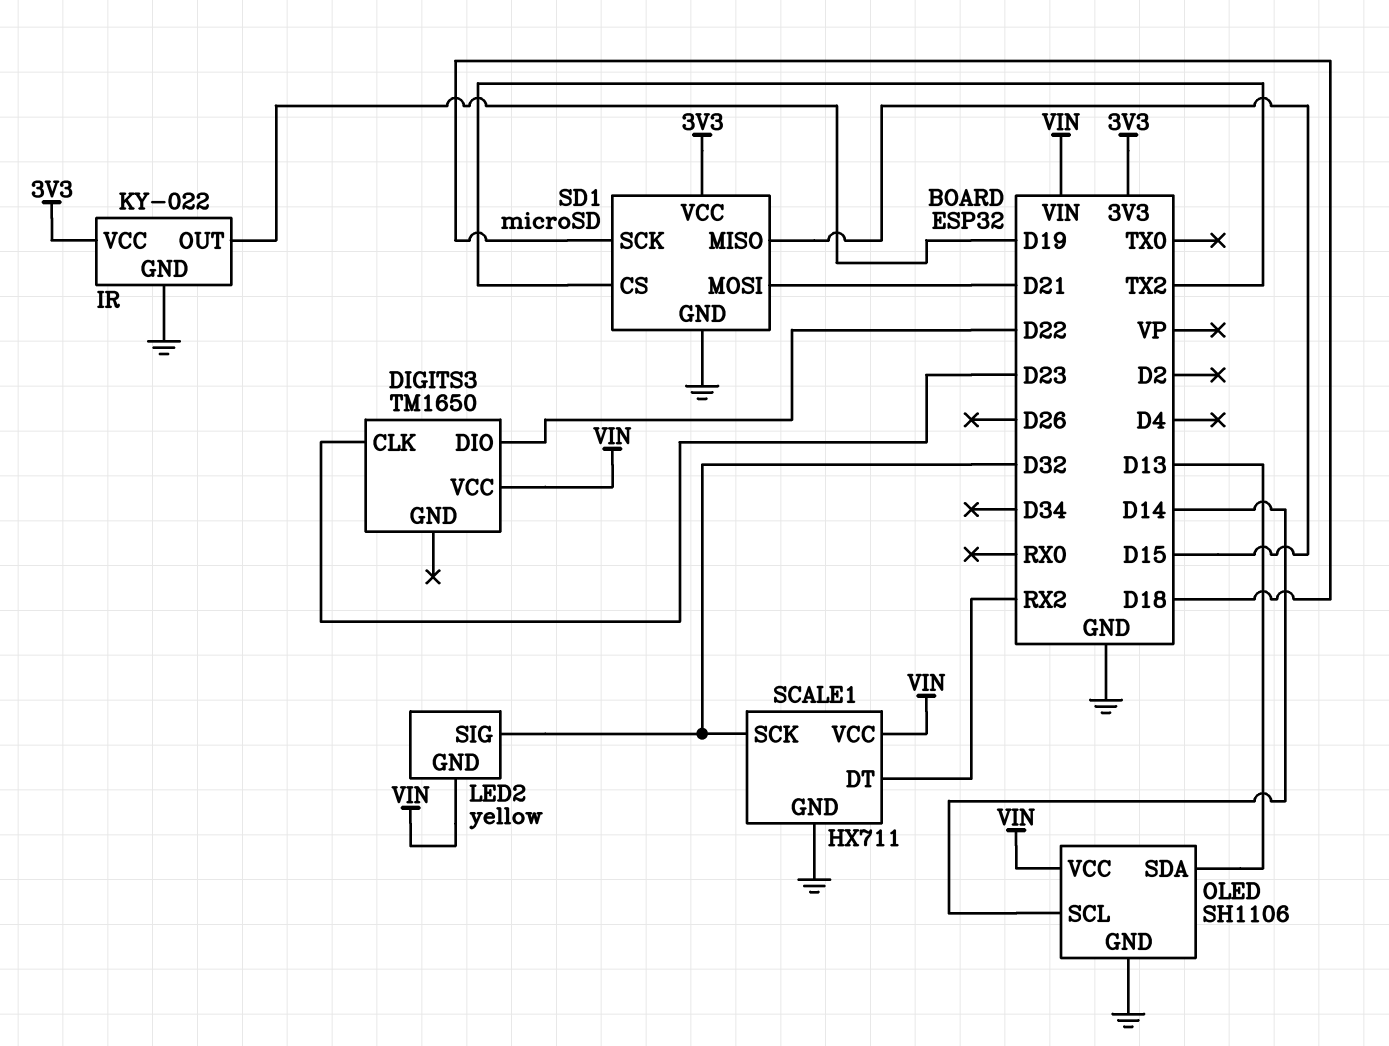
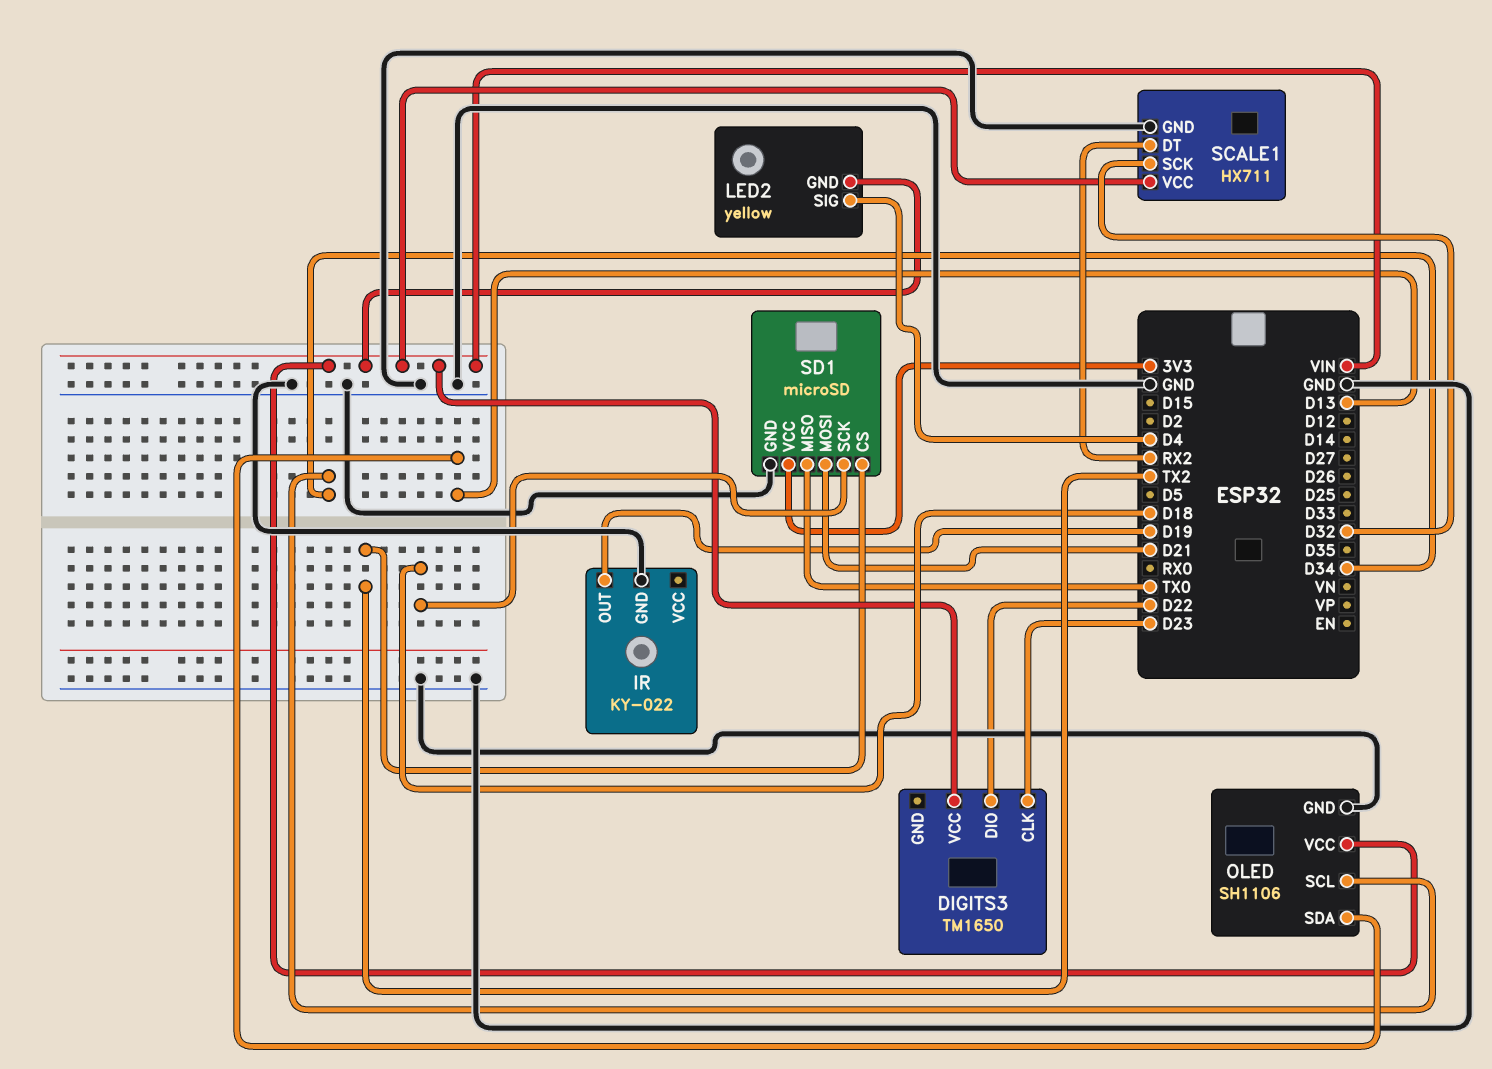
IR pin VCC: 3V3 -> none
LED2 pin SIG: D32 -> D4
OLED pin SCL: D14 -> D34
SD1 pin MISO: D15 -> TX0

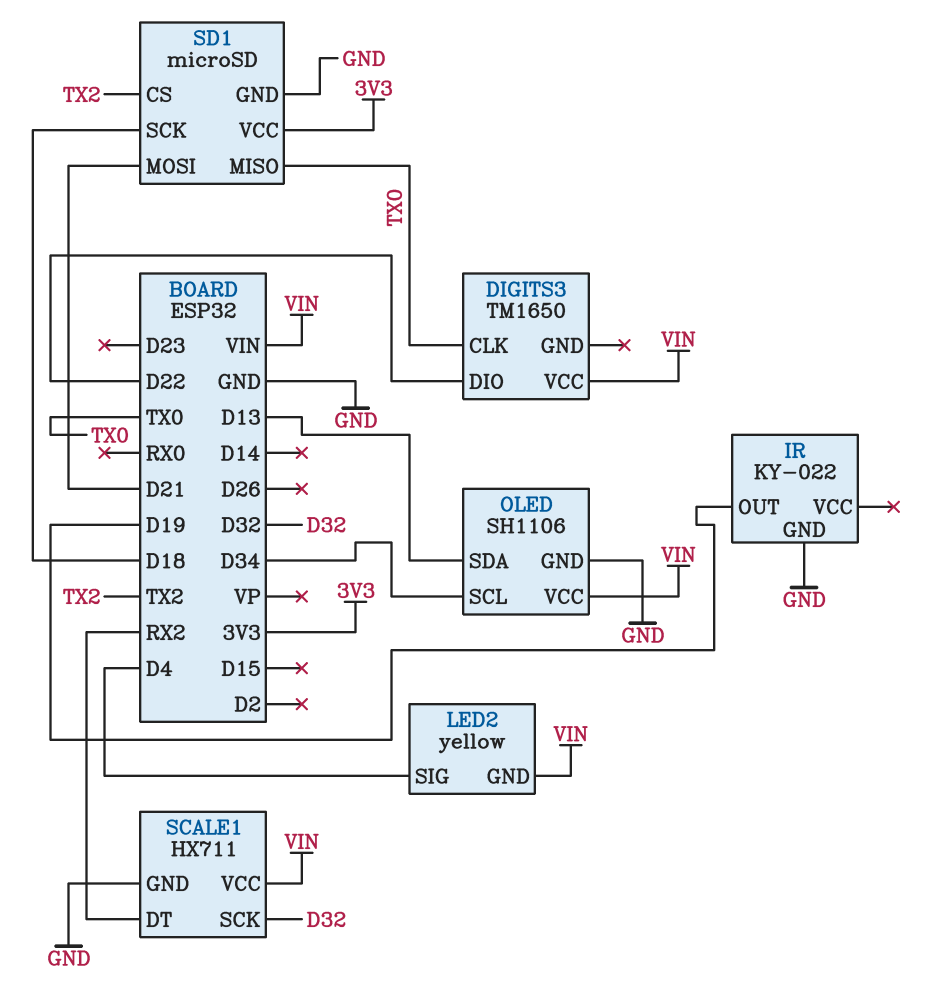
DIGITS3 pin CLK: D23 -> TX0

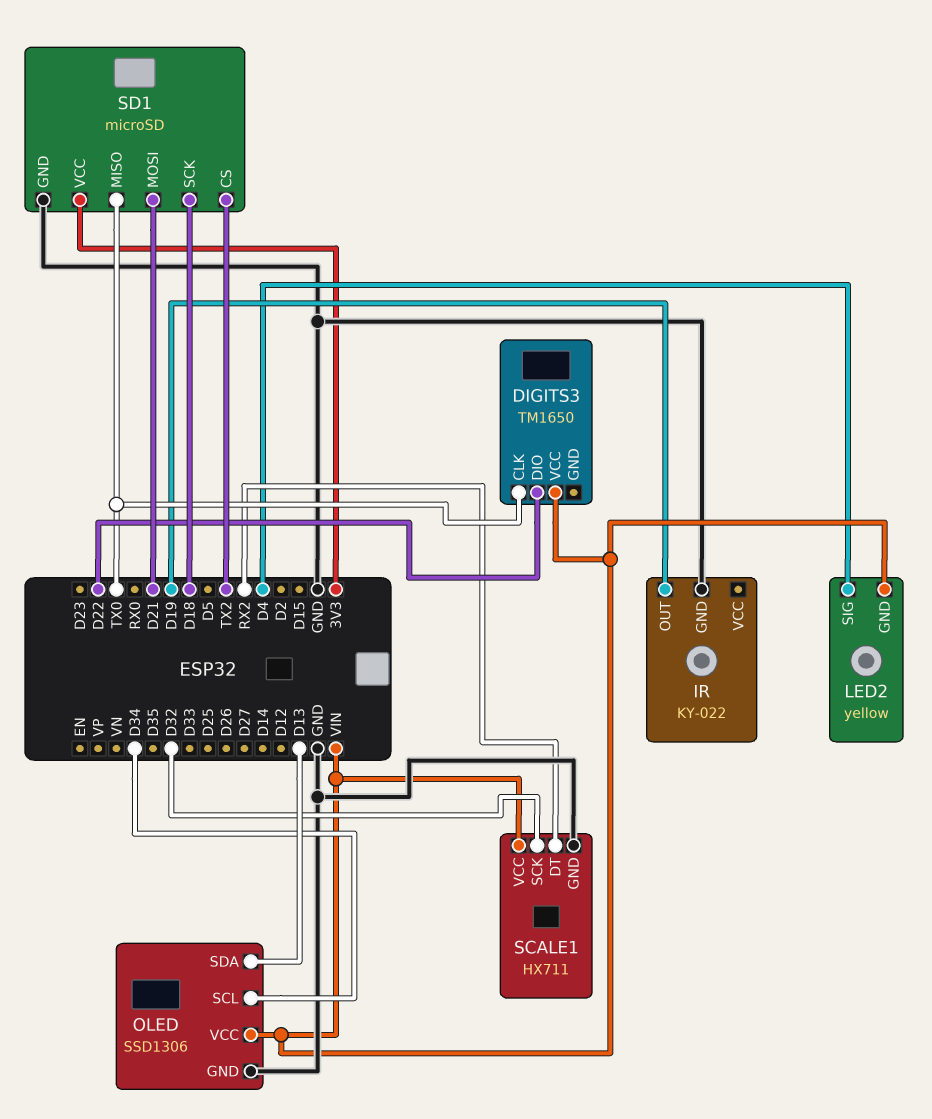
OLED: SH1106 -> SSD1306

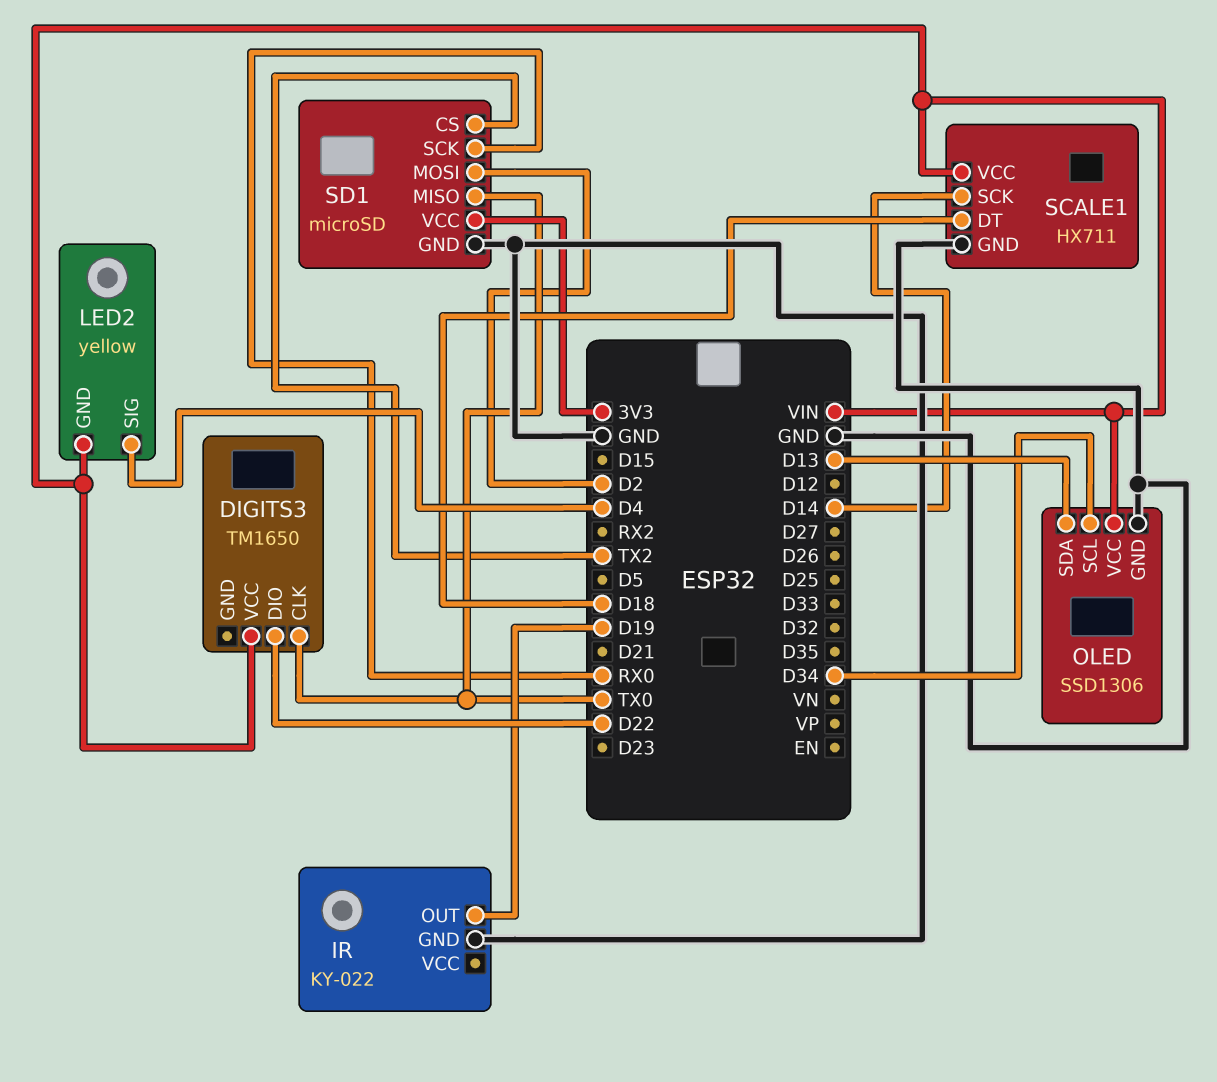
SCALE1 pin DT: RX2 -> D18
SCALE1 pin SCK: D32 -> D14
SD1 pin MOSI: D21 -> D2
SD1 pin SCK: D18 -> RX0

